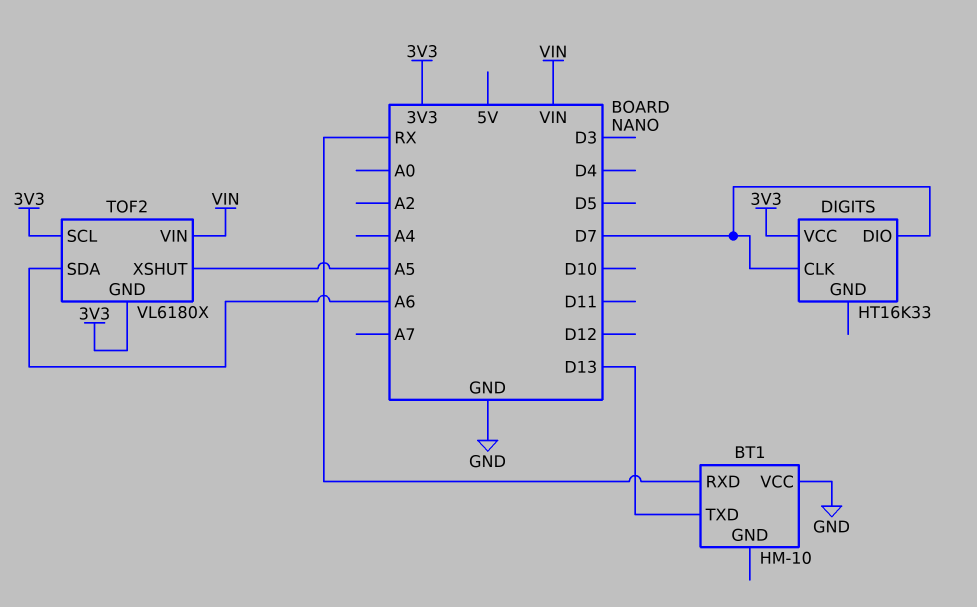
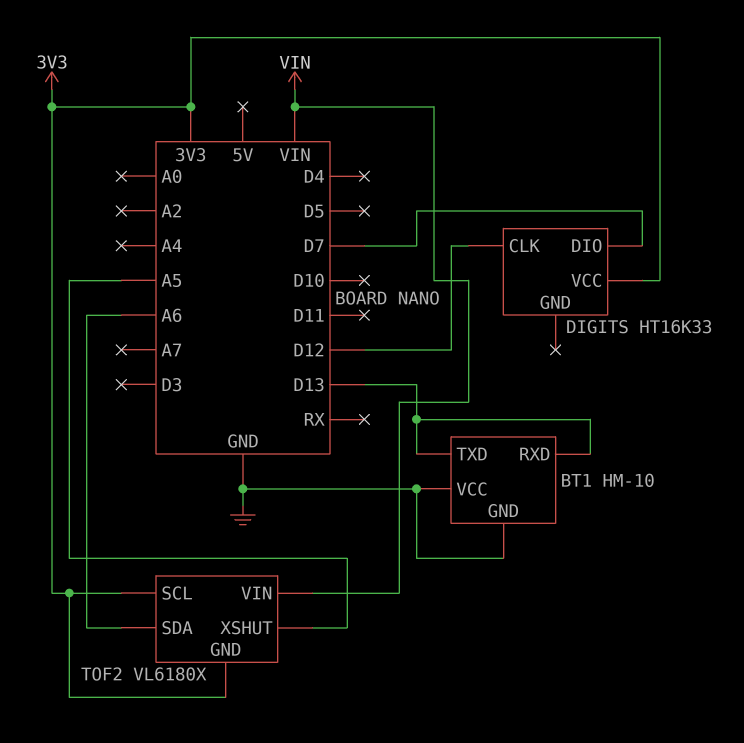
BT1 pin GND: none -> GND
BT1 pin RXD: RX -> D13
DIGITS pin CLK: D7 -> D12

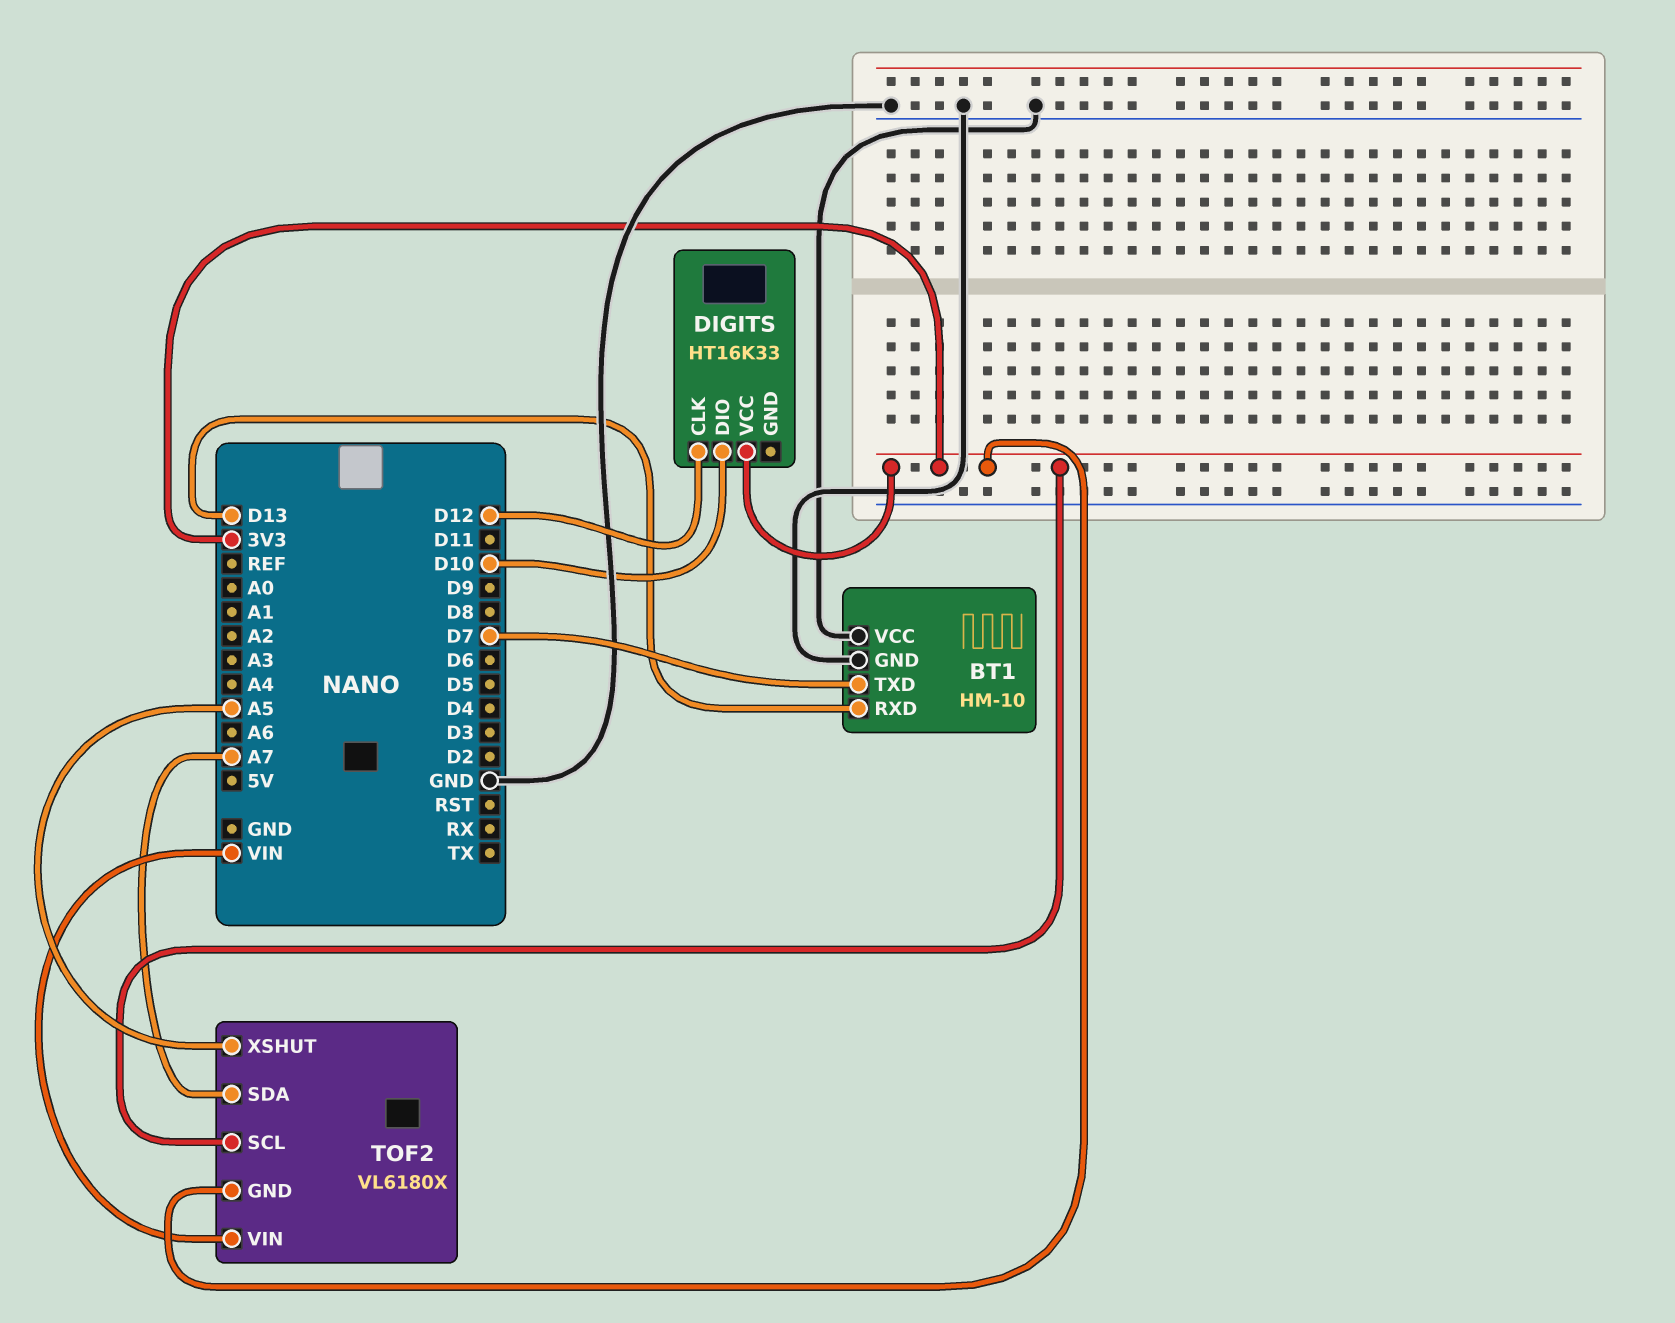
BT1 pin TXD: D13 -> D7
DIGITS pin DIO: D7 -> D10
TOF2 pin SDA: A6 -> A7

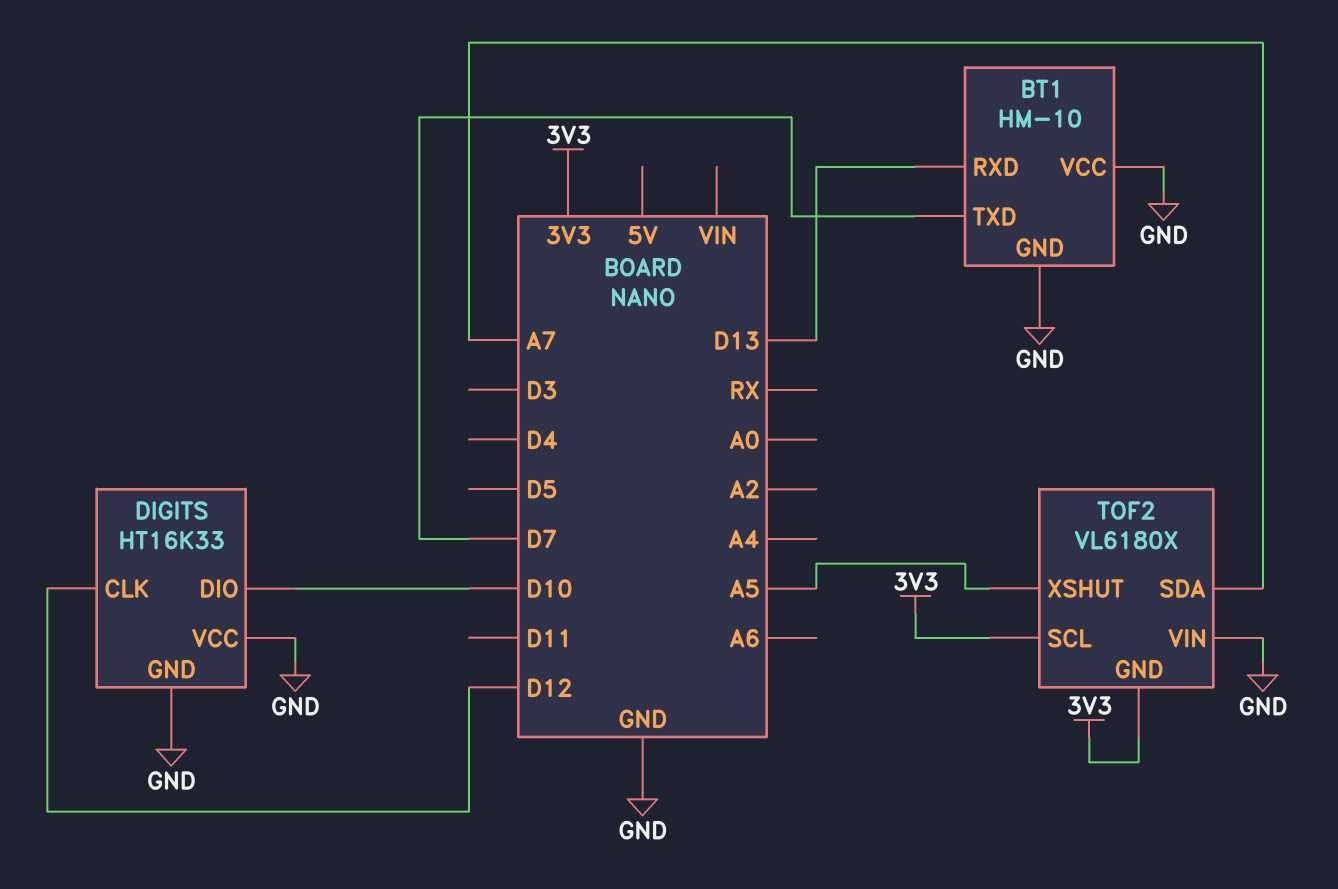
DIGITS pin GND: none -> GND
DIGITS pin VCC: 3V3 -> GND
TOF2 pin VIN: VIN -> GND

